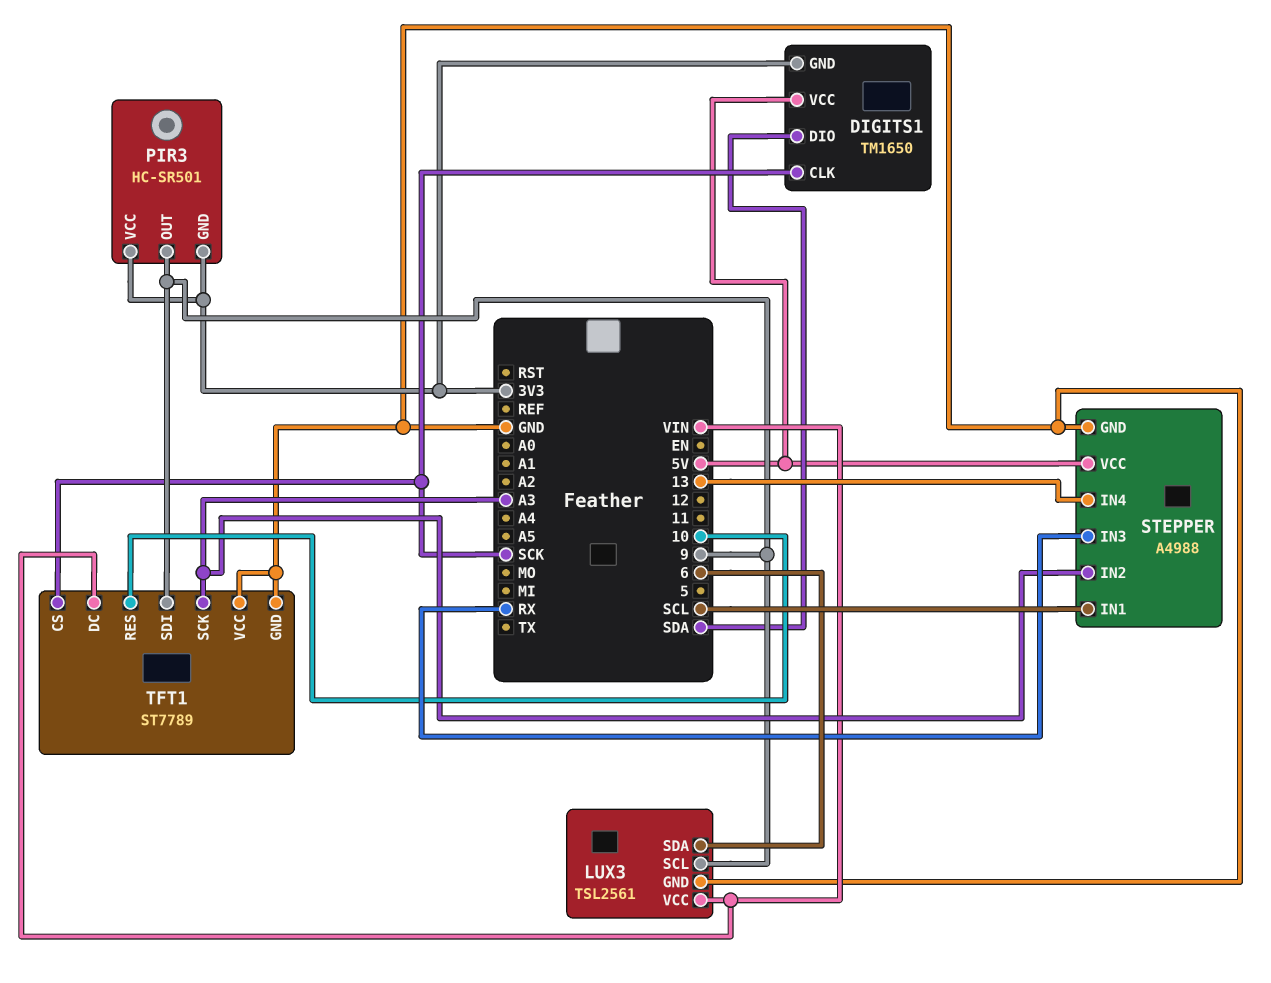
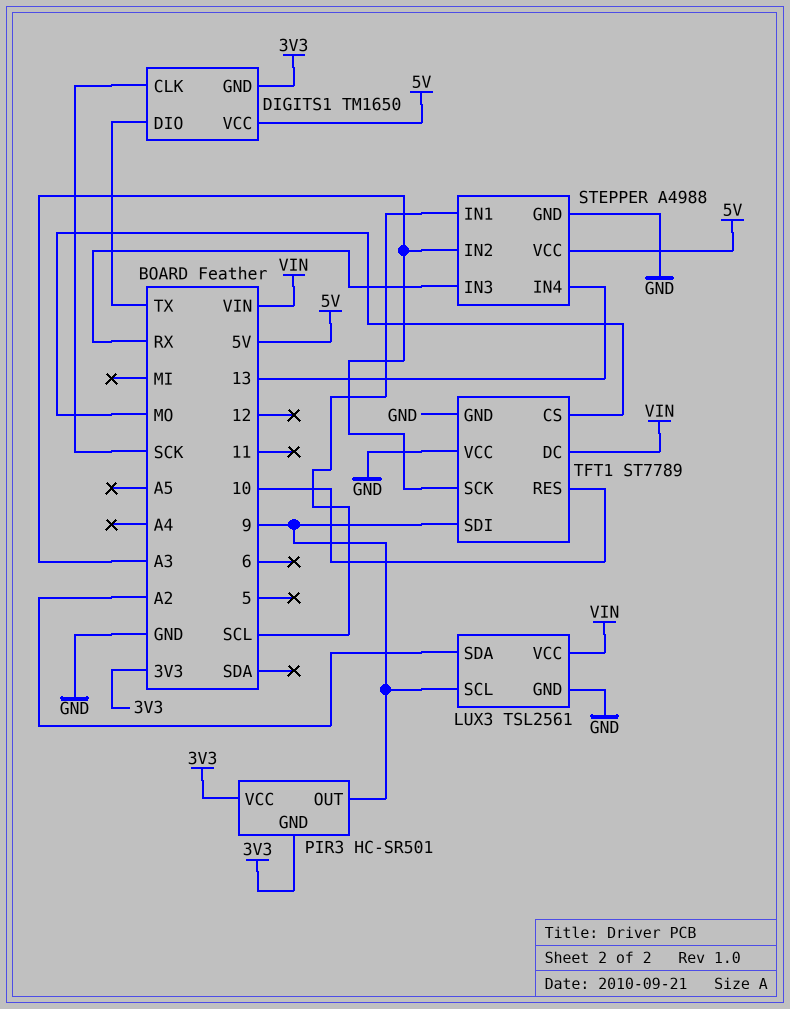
DIGITS1 pin DIO: SDA -> TX
LUX3 pin SDA: 6 -> A2
TFT1 pin CS: SCK -> MO

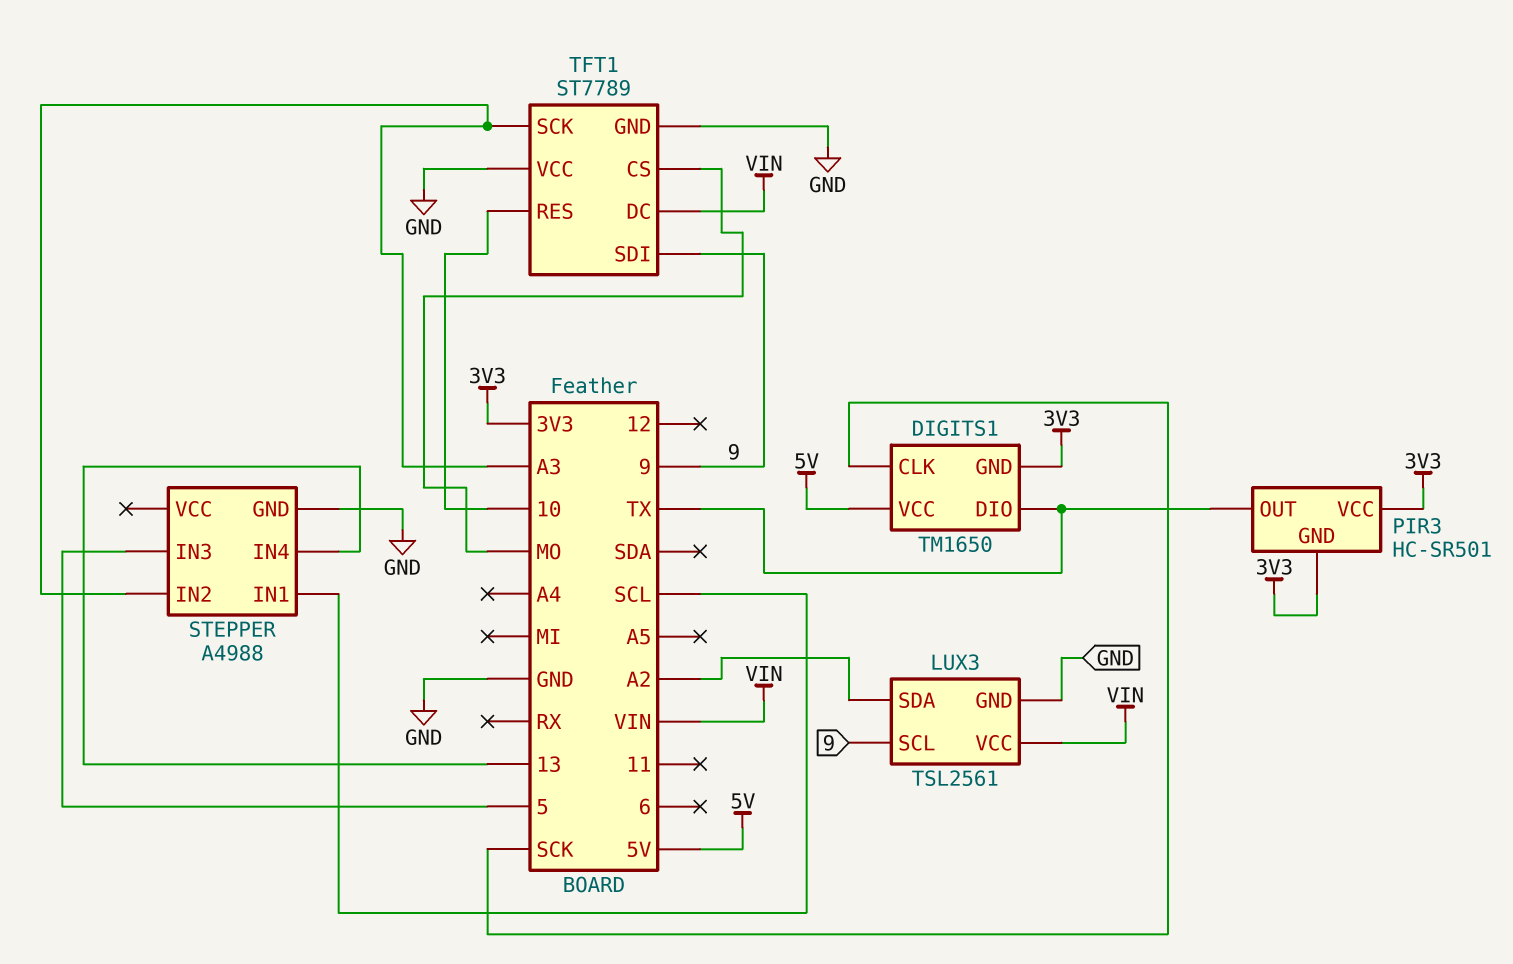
PIR3 pin OUT: 9 -> TX
STEPPER pin IN3: RX -> 5
STEPPER pin VCC: 5V -> none

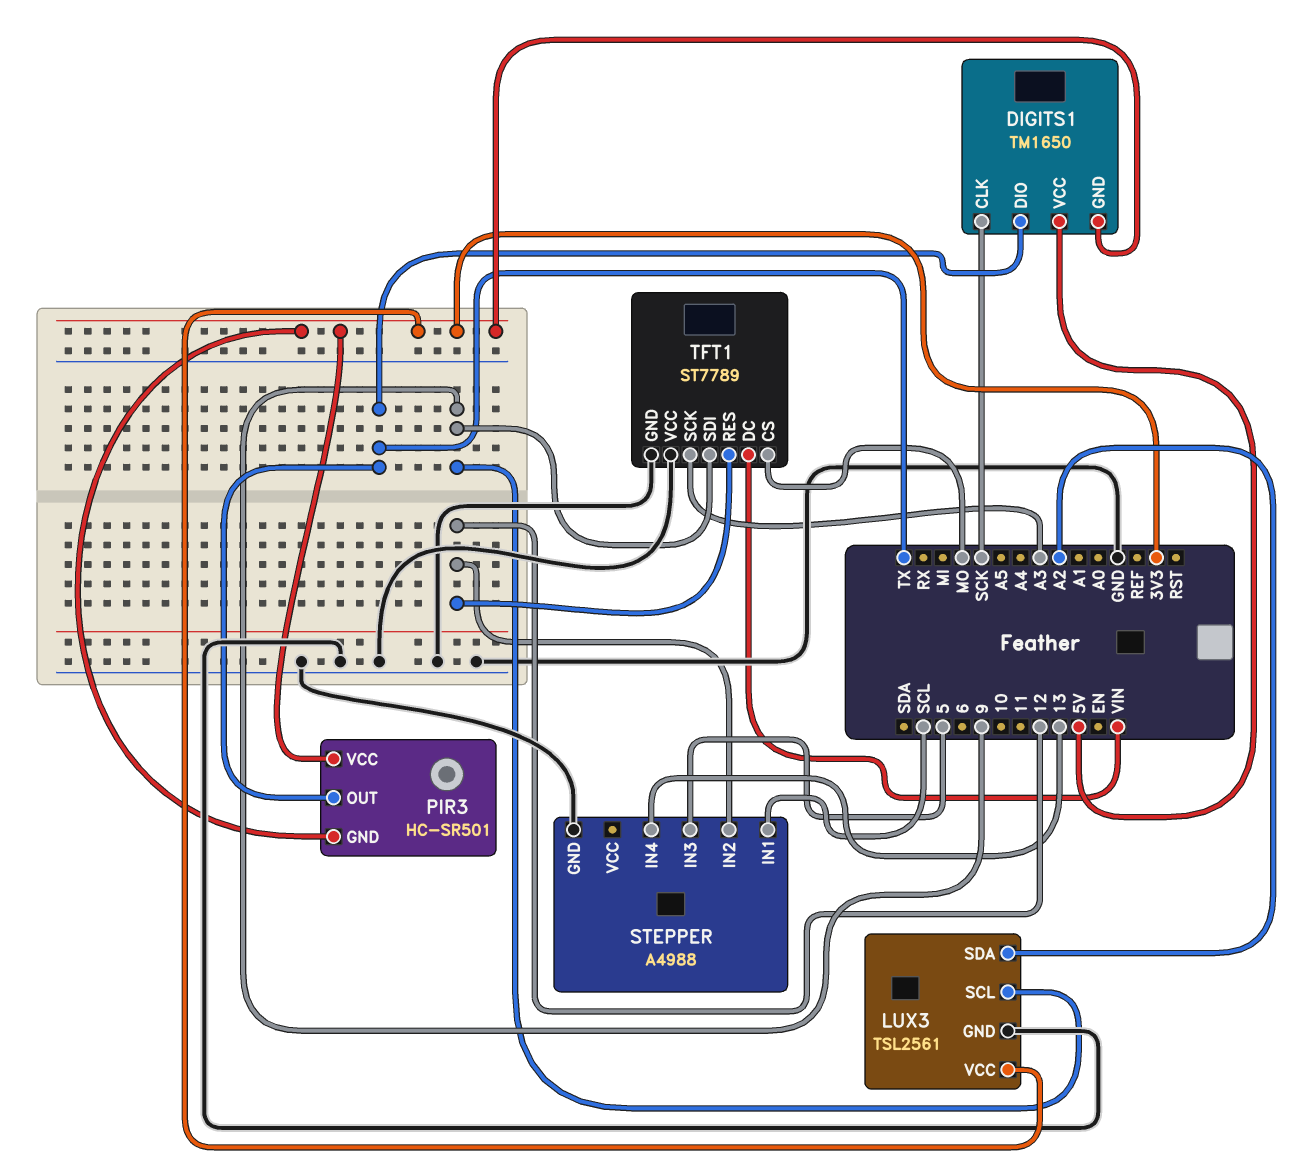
LUX3 pin VCC: VIN -> 3V3
STEPPER pin IN2: A3 -> 12
TFT1 pin RES: 10 -> 12

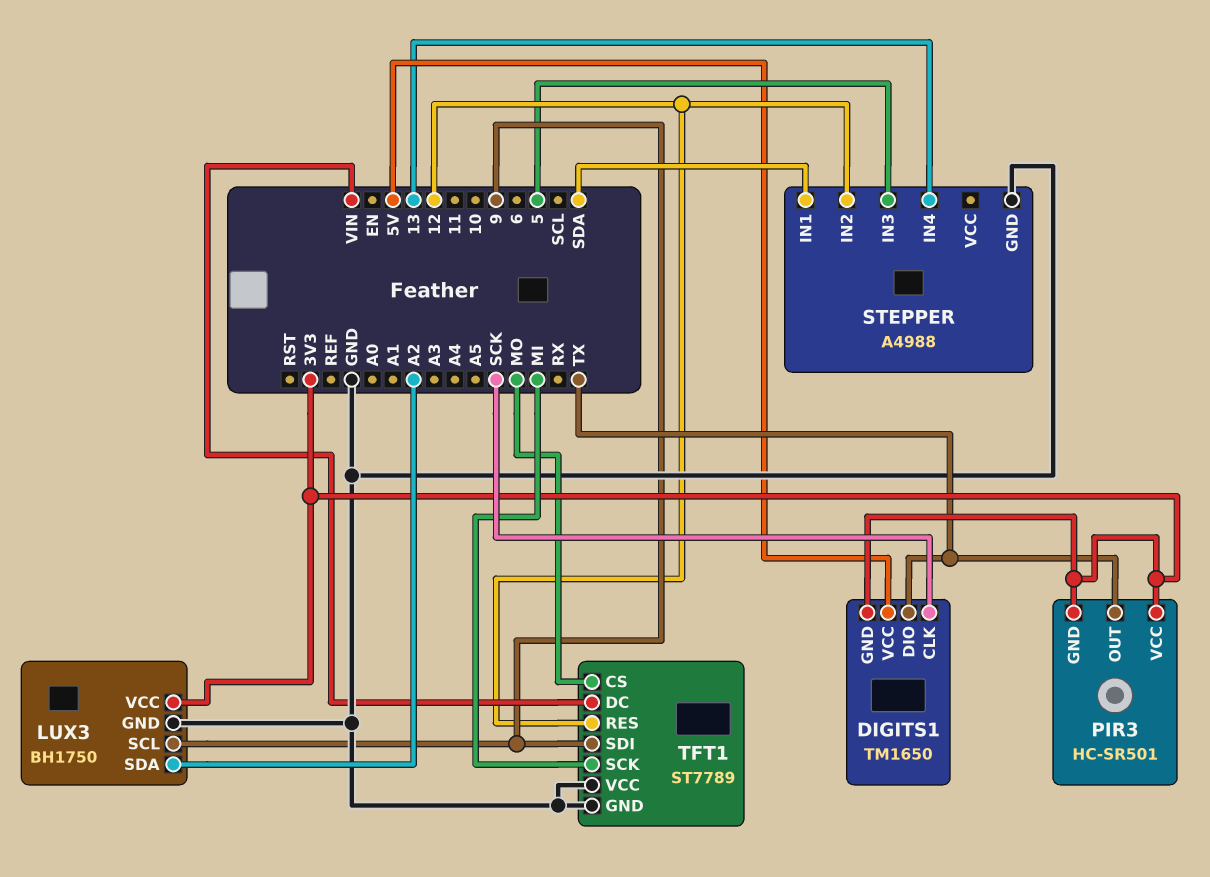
LUX3: TSL2561 -> BH1750
STEPPER pin IN1: SCL -> SDA
TFT1 pin SCK: A3 -> MI

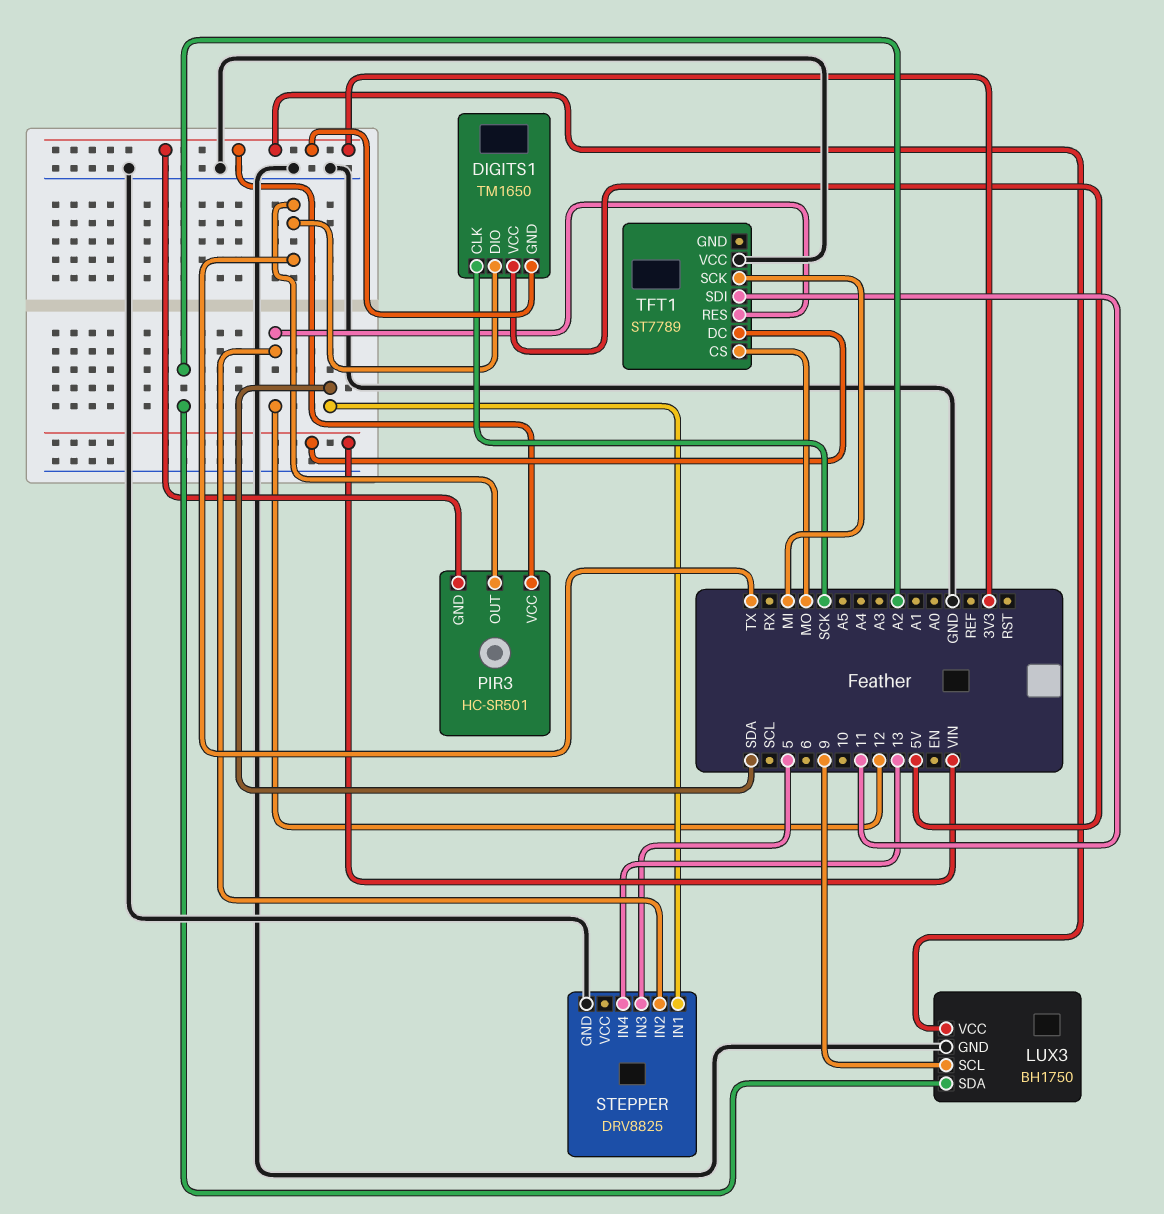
STEPPER: A4988 -> DRV8825
TFT1 pin GND: GND -> none
TFT1 pin SDI: 9 -> 11

